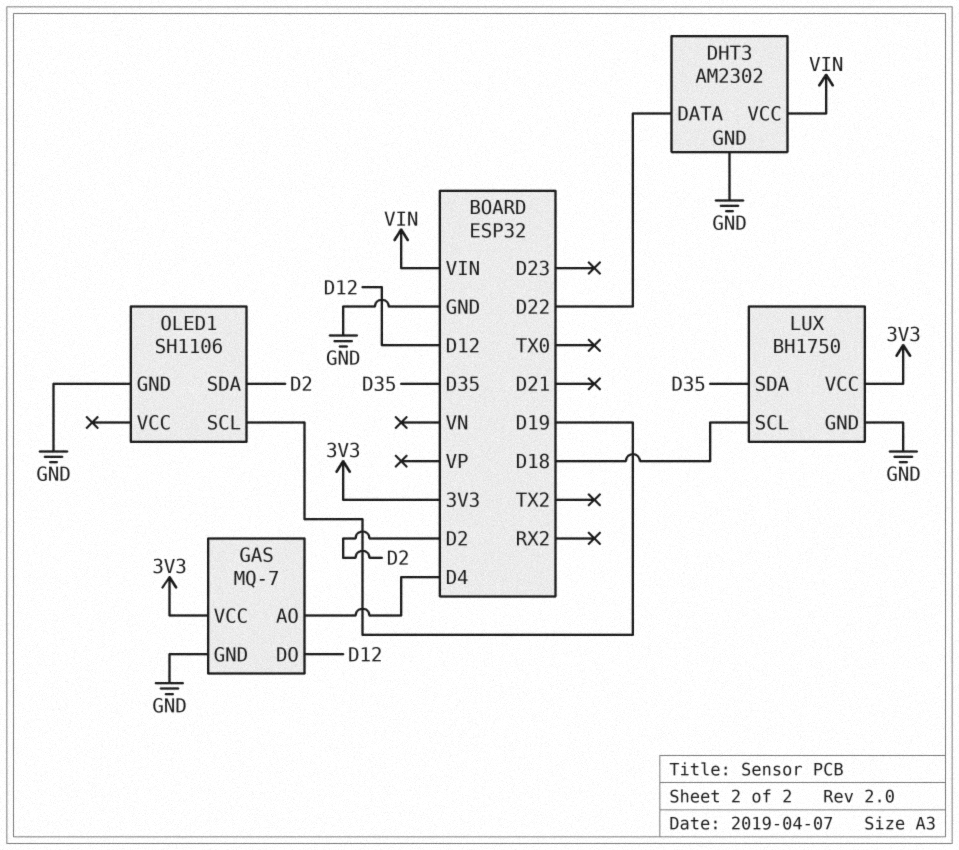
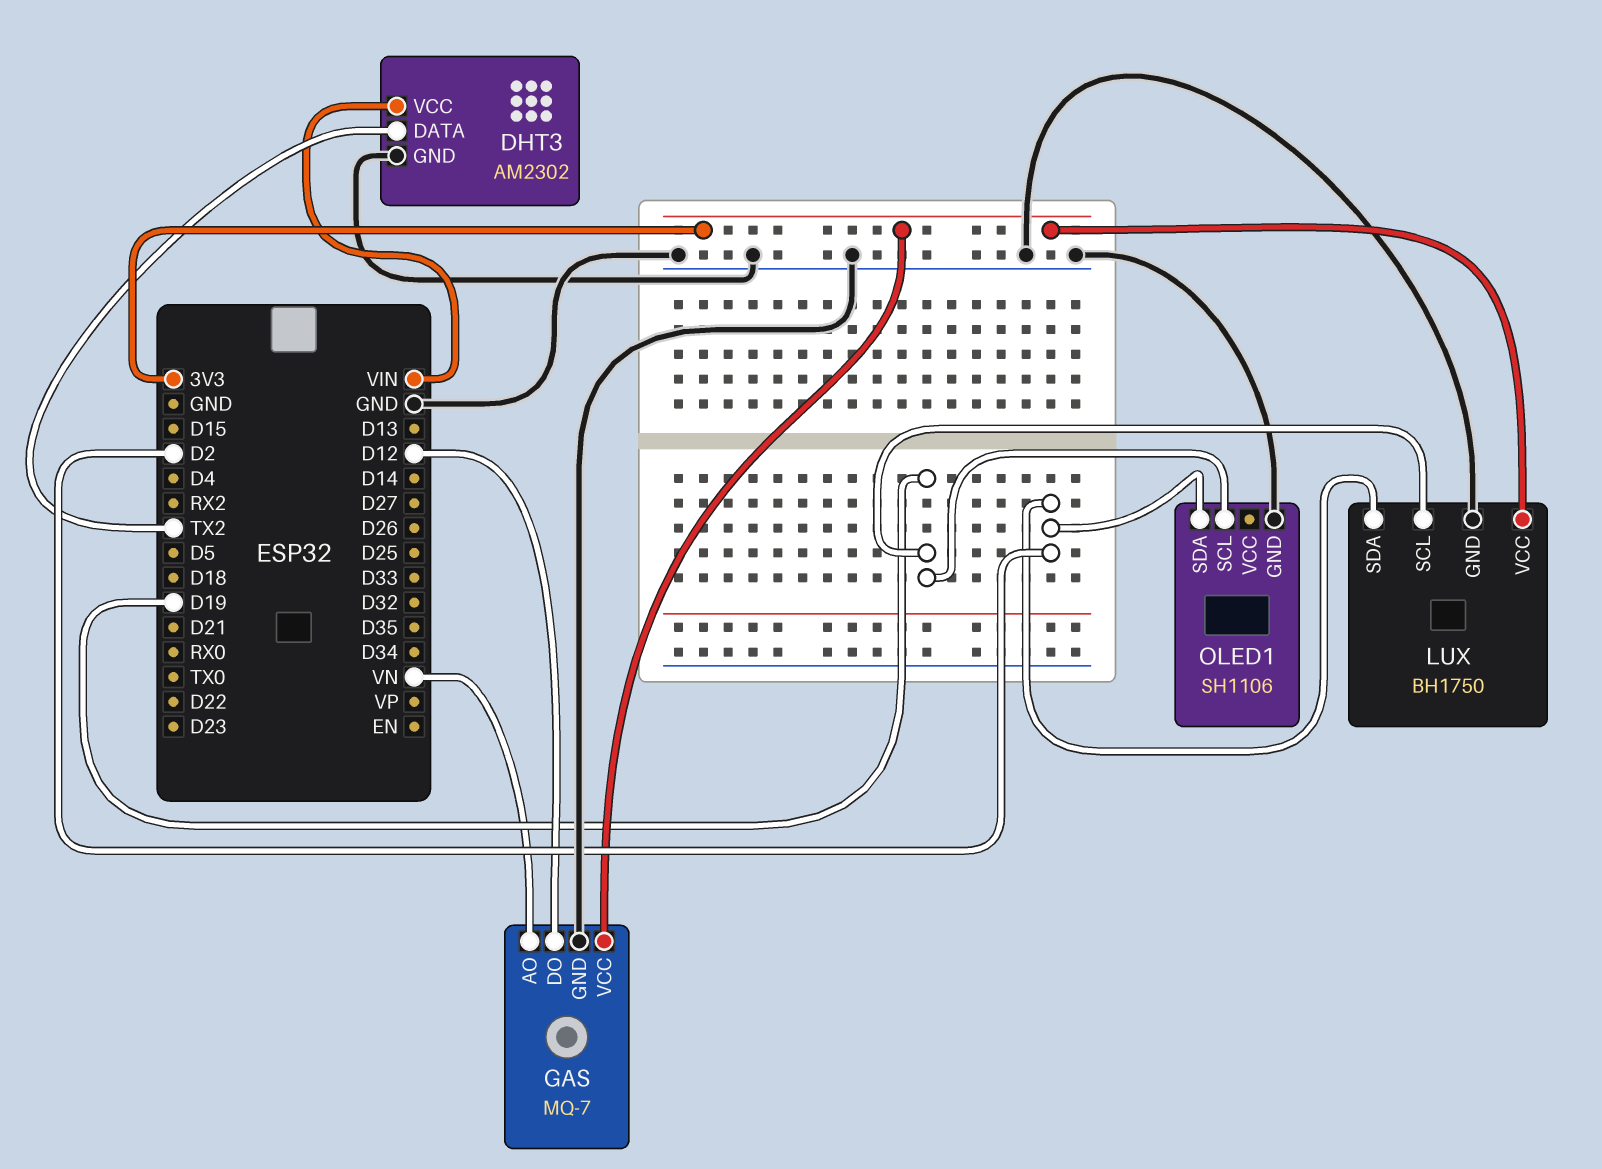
DHT3 pin DATA: D22 -> TX2
GAS pin AO: D4 -> VN
LUX pin SCL: D18 -> D19
LUX pin SDA: D35 -> D2

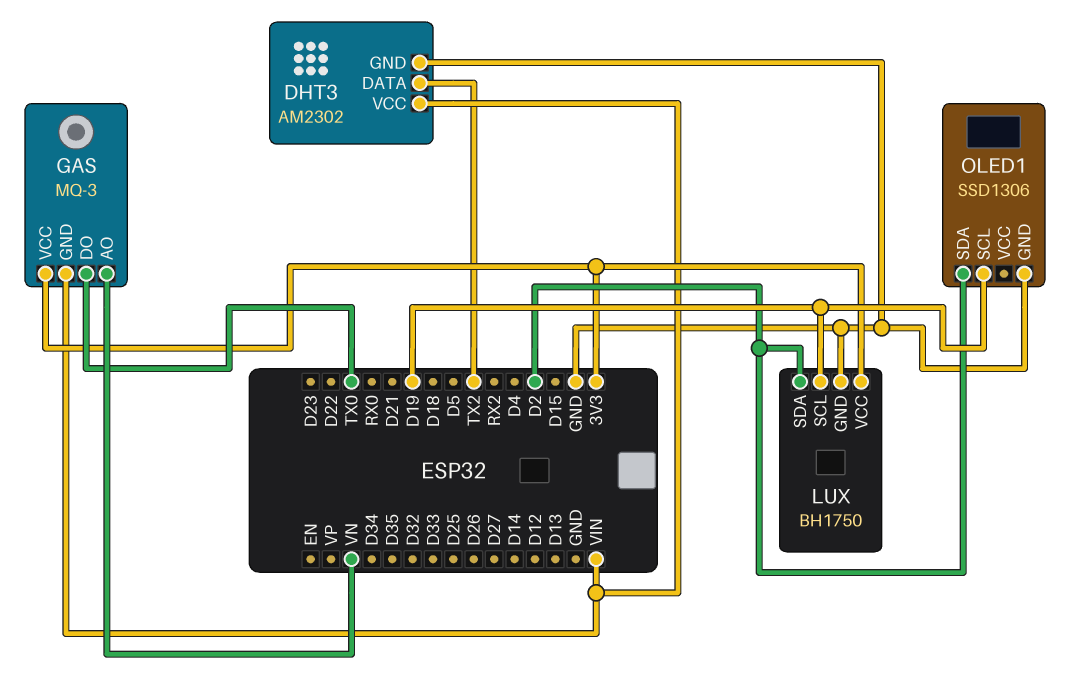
GAS: MQ-7 -> MQ-3
GAS pin DO: D12 -> TX0
GAS pin GND: GND -> VIN
OLED1: SH1106 -> SSD1306

